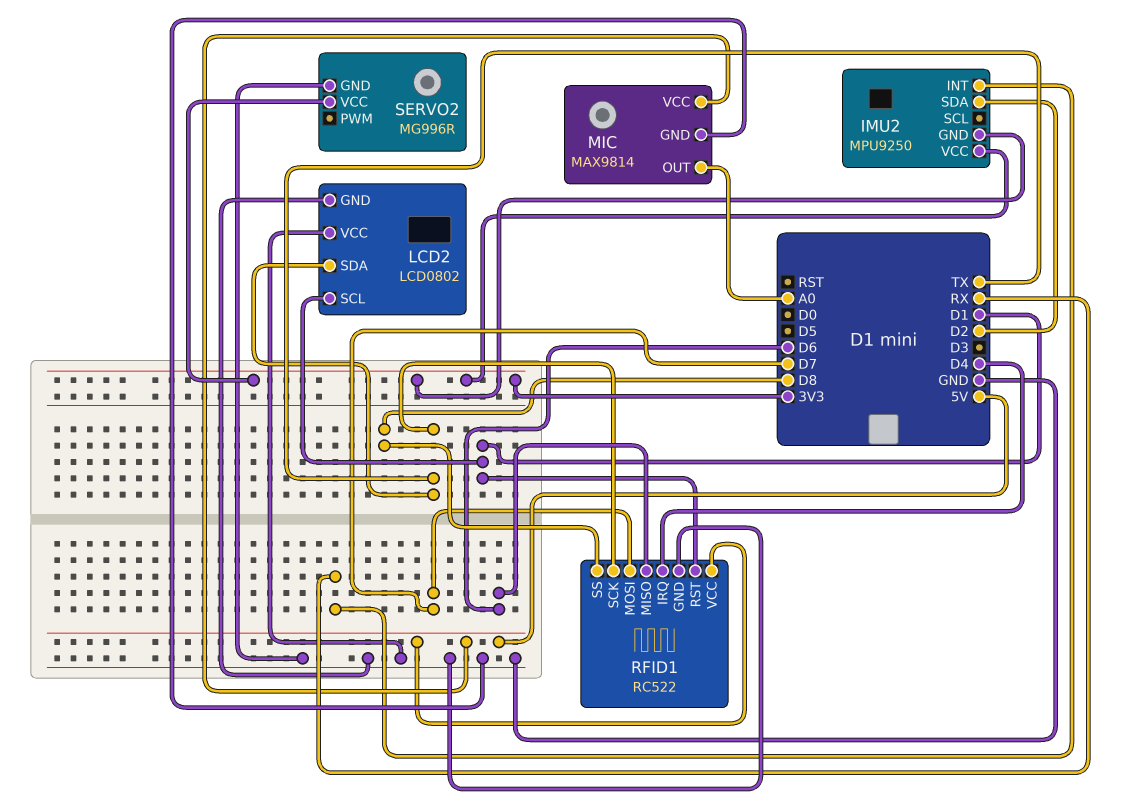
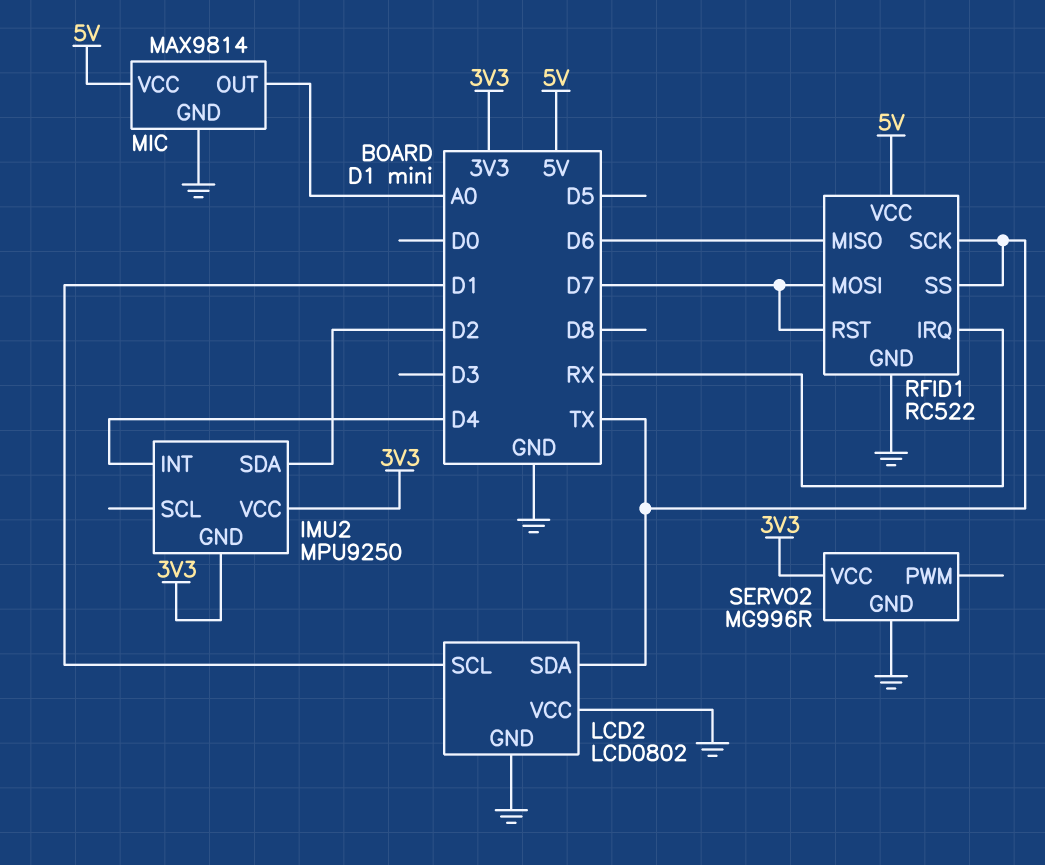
IMU2 pin INT: RX -> D4
RFID1 pin IRQ: D4 -> RX
RFID1 pin RST: D1 -> D7
RFID1 pin SS: D8 -> TX

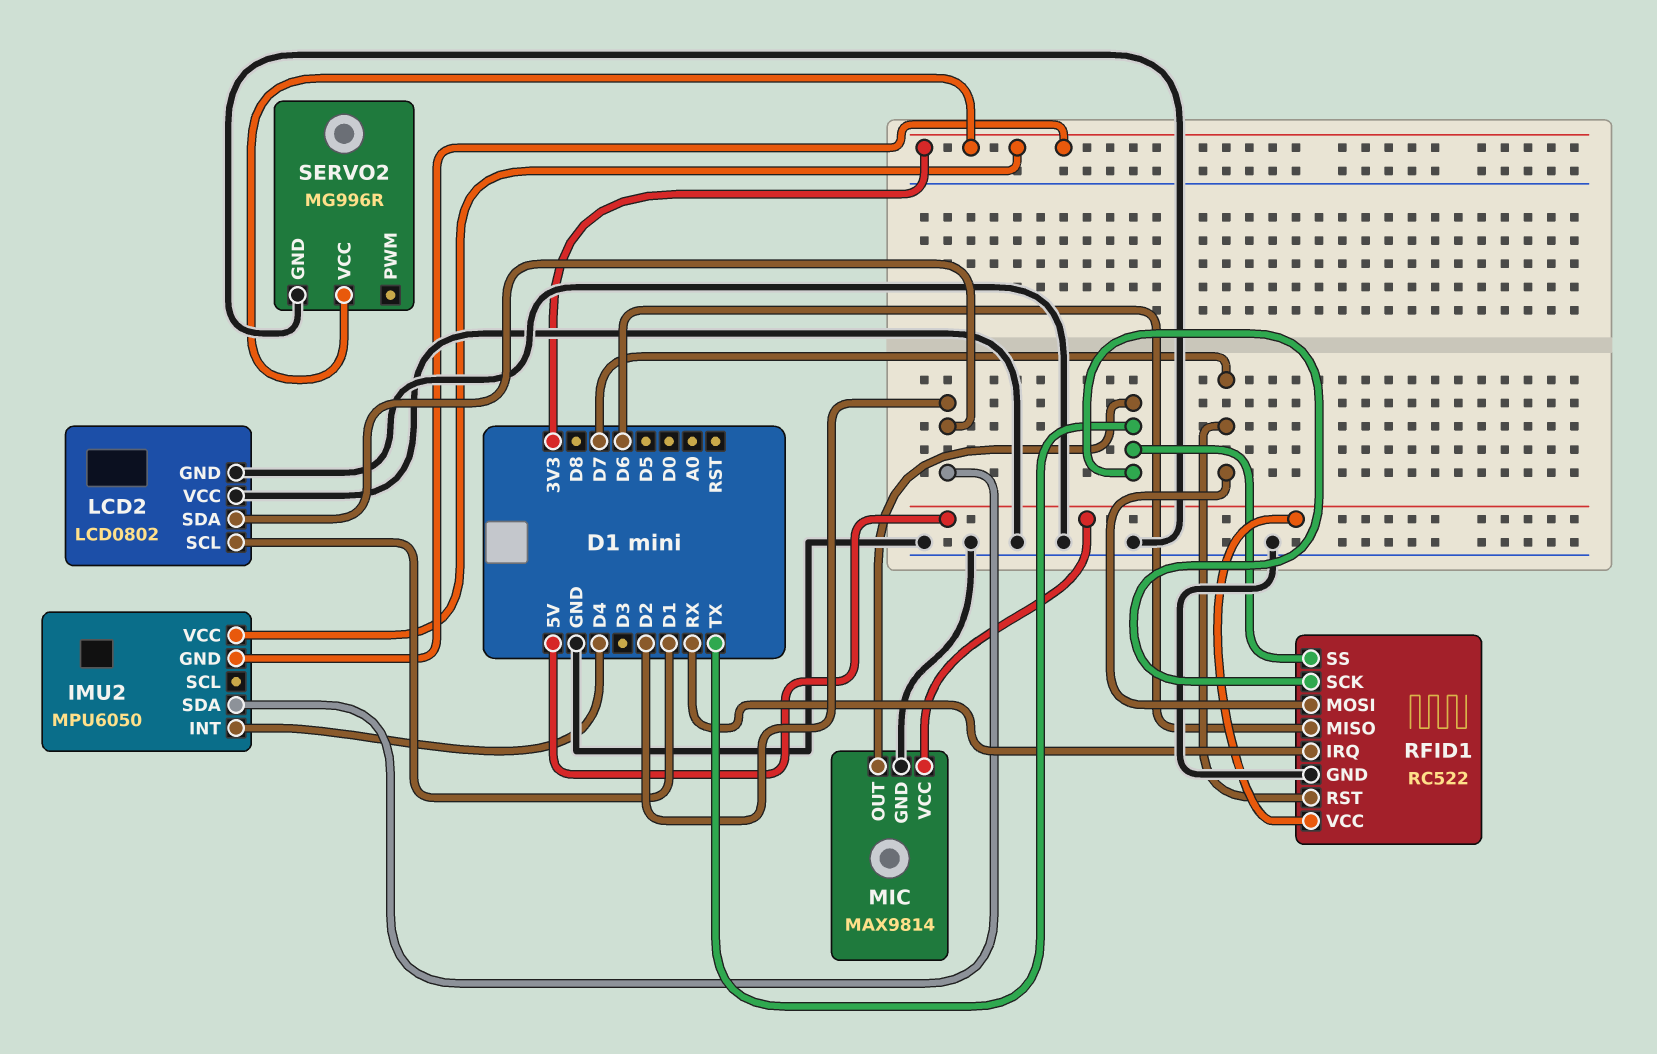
IMU2: MPU9250 -> MPU6050
LCD2 pin SDA: TX -> D2
MIC pin OUT: A0 -> TX

